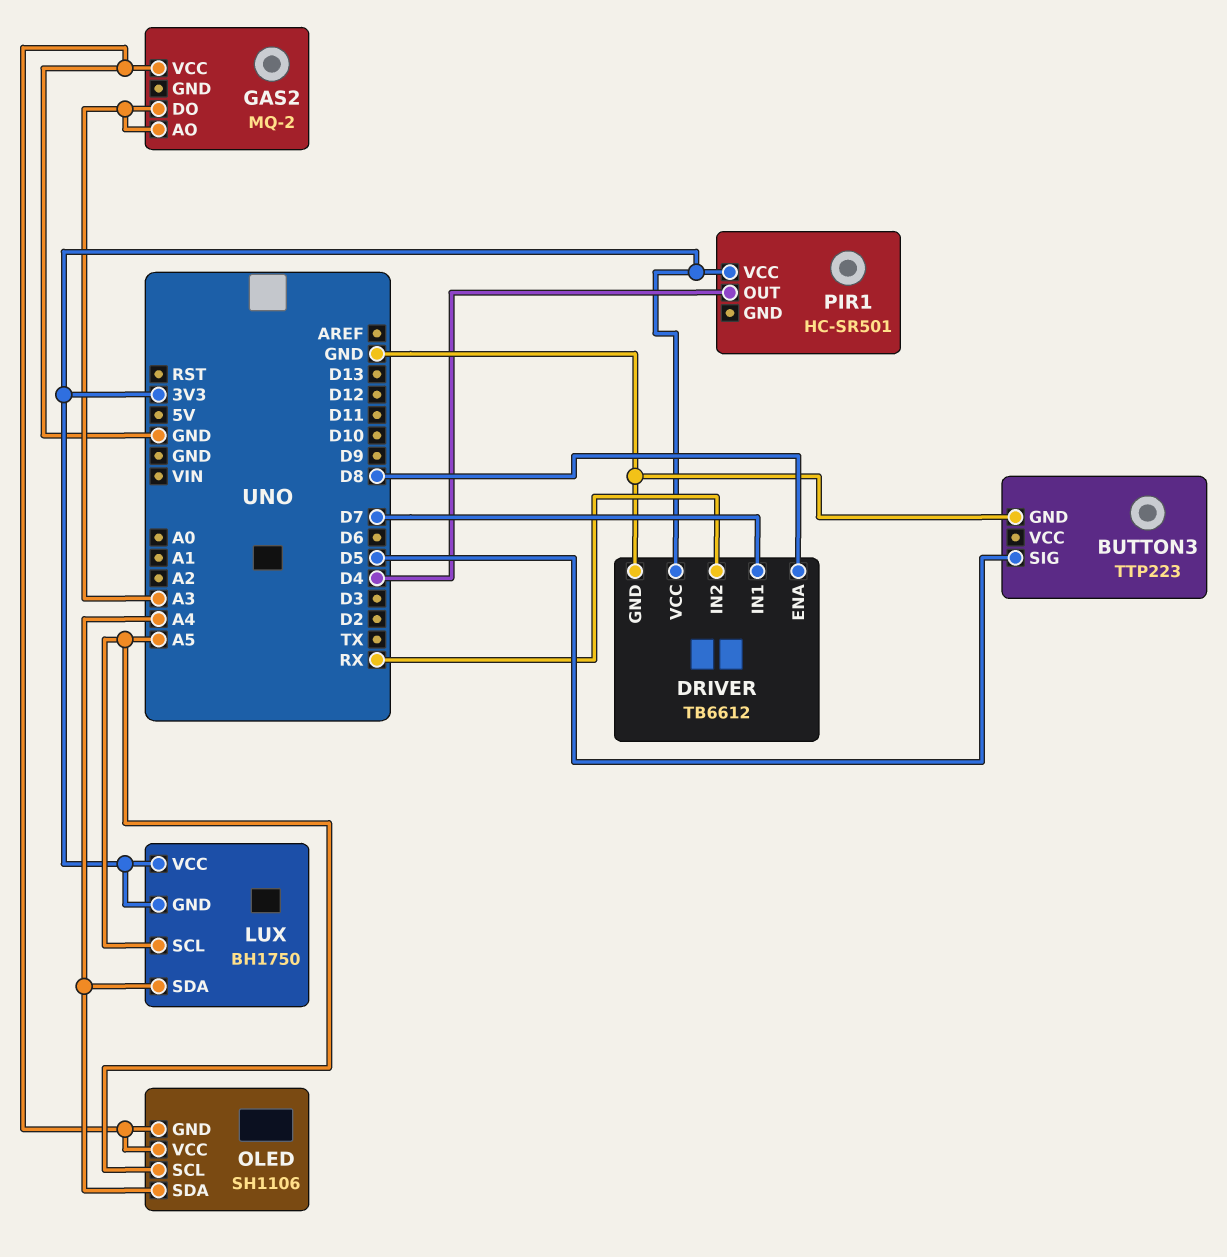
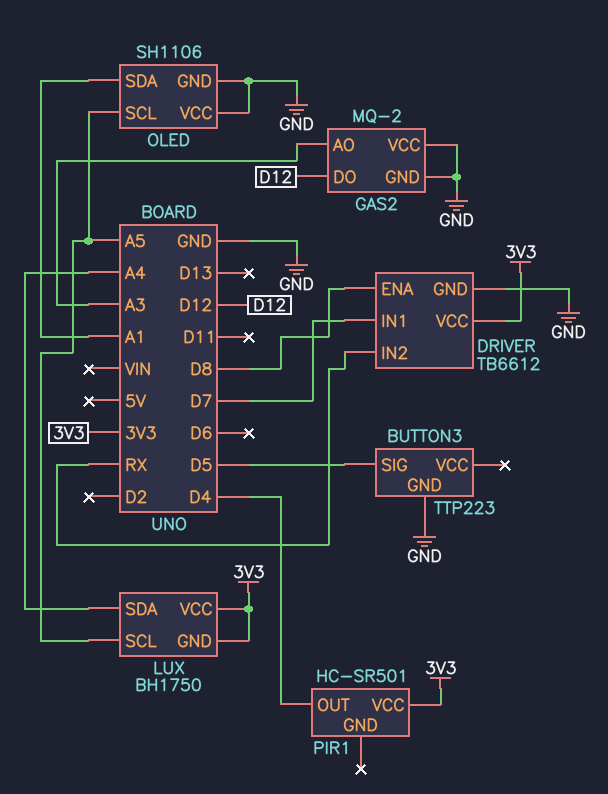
GAS2 pin DO: A3 -> D12
GAS2 pin GND: none -> GND
OLED pin SDA: A4 -> A1

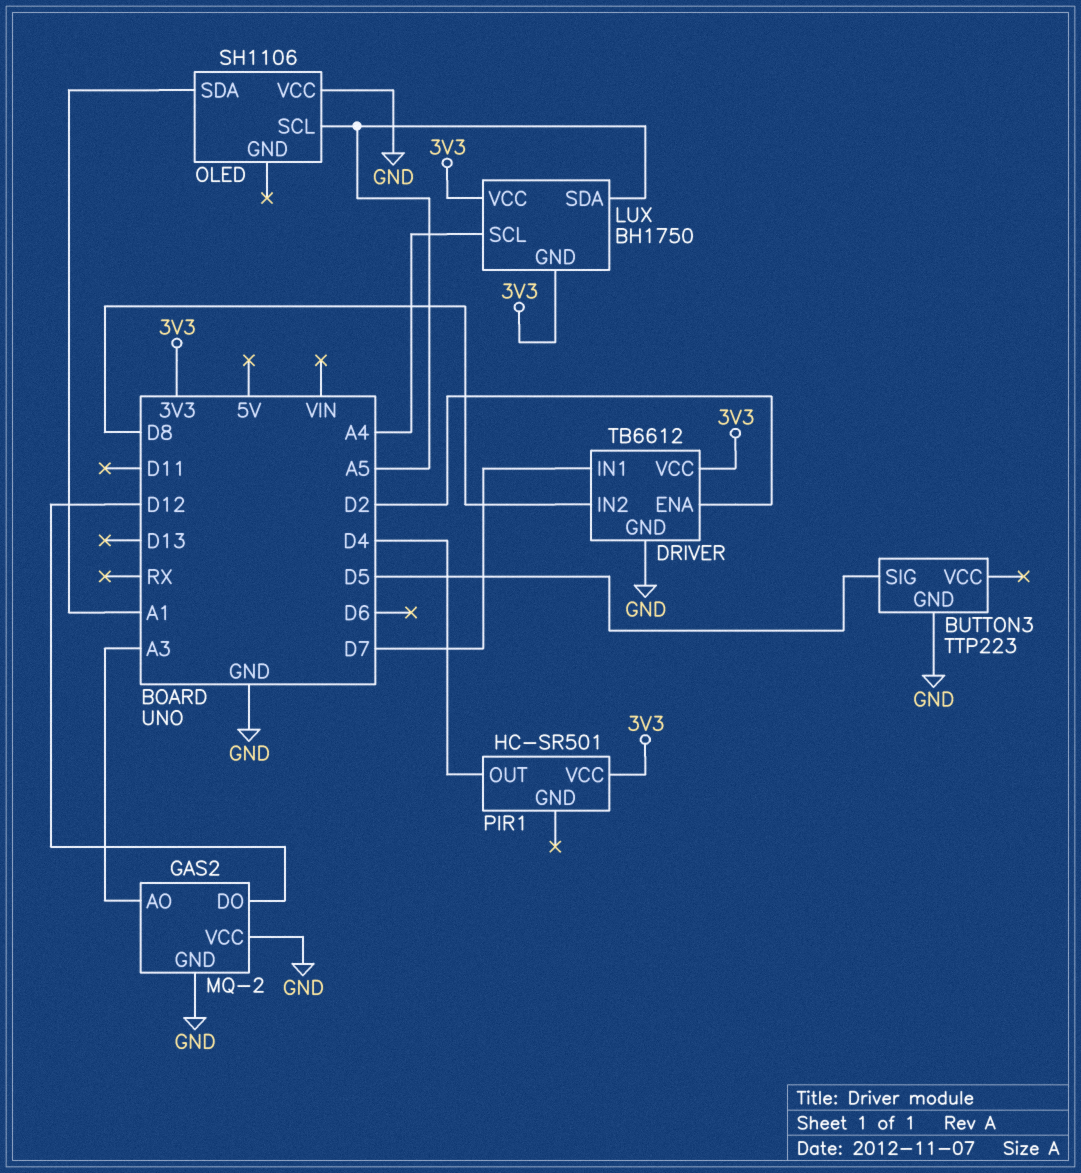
DRIVER pin ENA: D8 -> D2
DRIVER pin IN2: RX -> D8
LUX pin SCL: A5 -> A4
LUX pin SDA: A4 -> A5
OLED pin GND: GND -> none

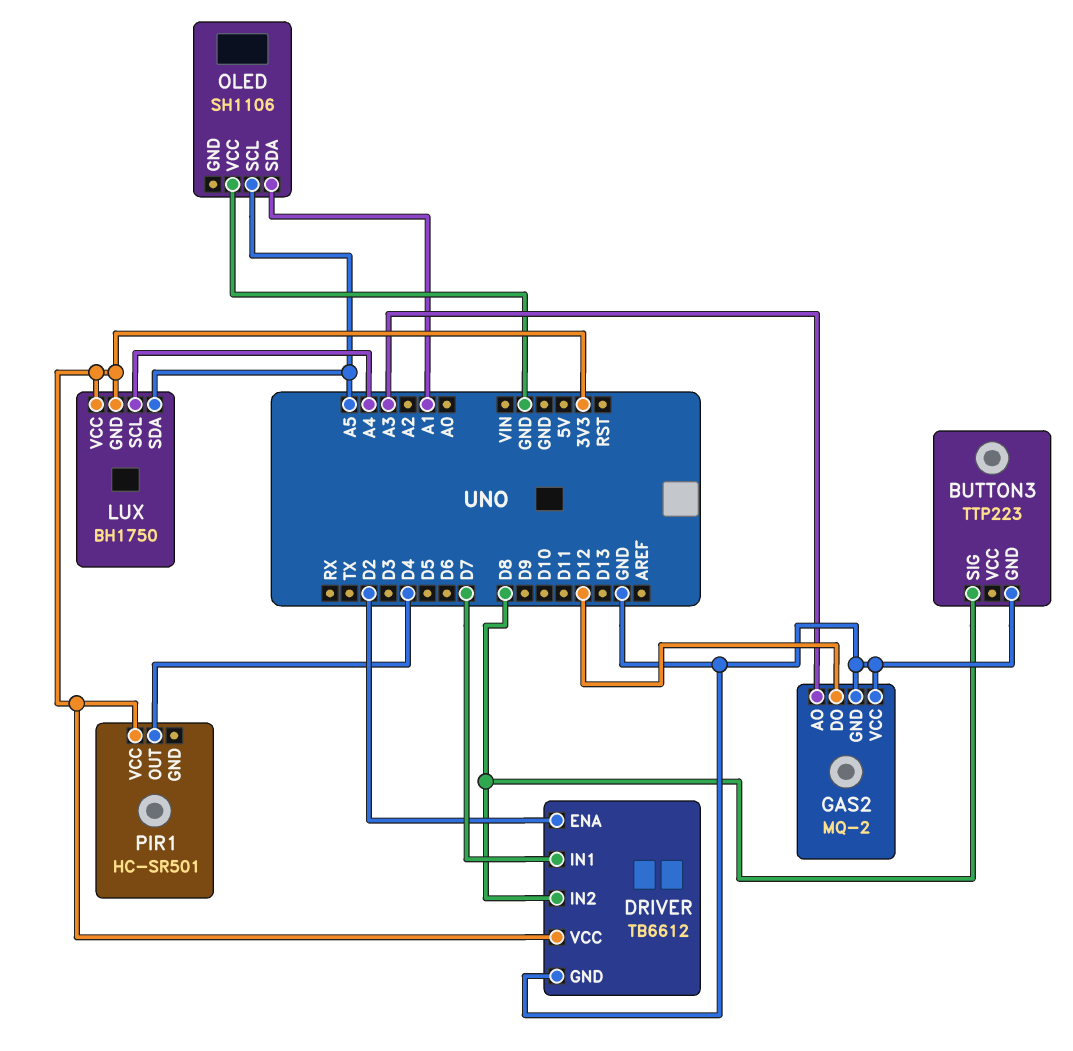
BUTTON3 pin SIG: D5 -> D8

